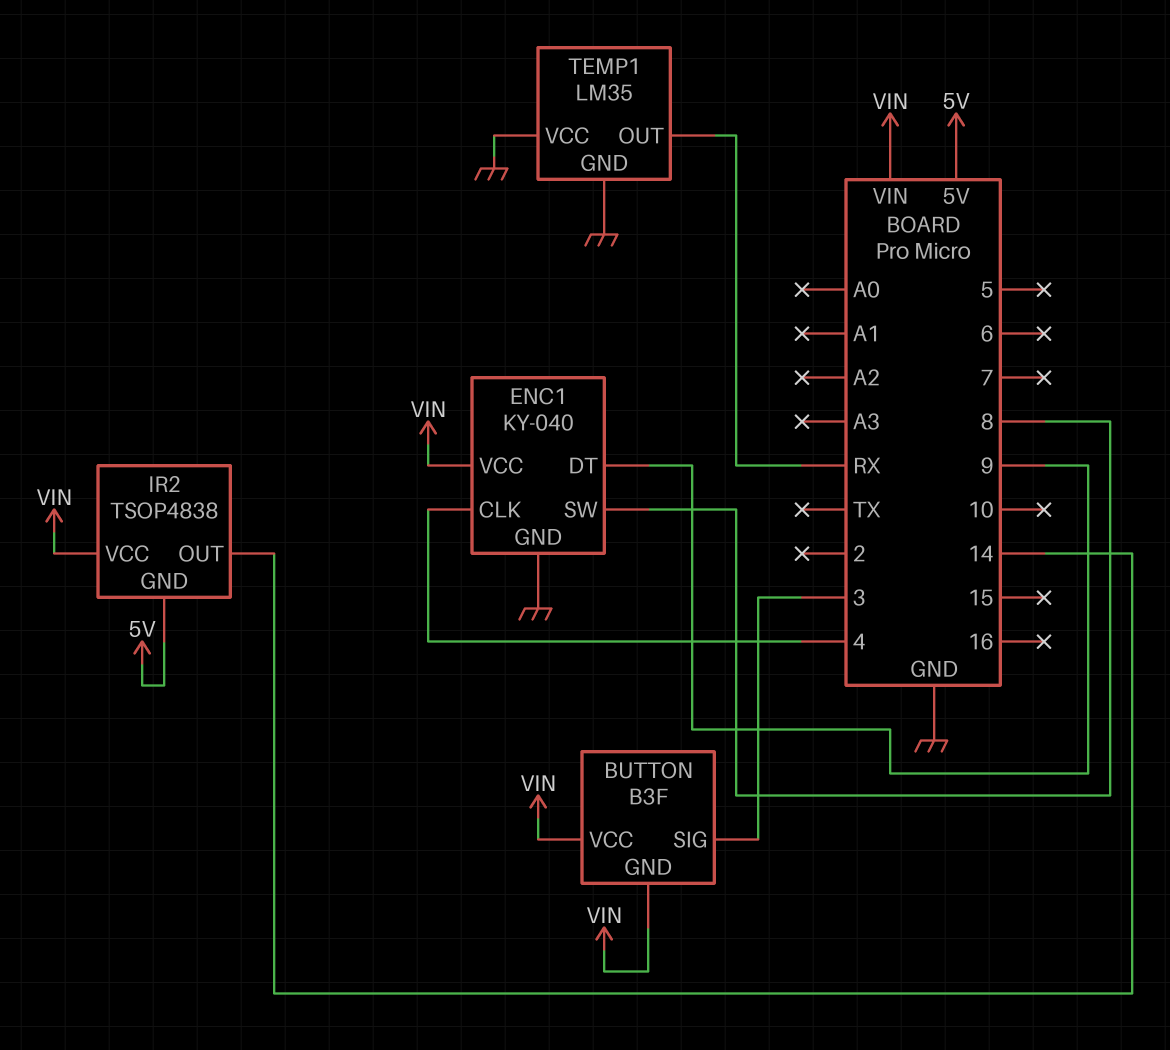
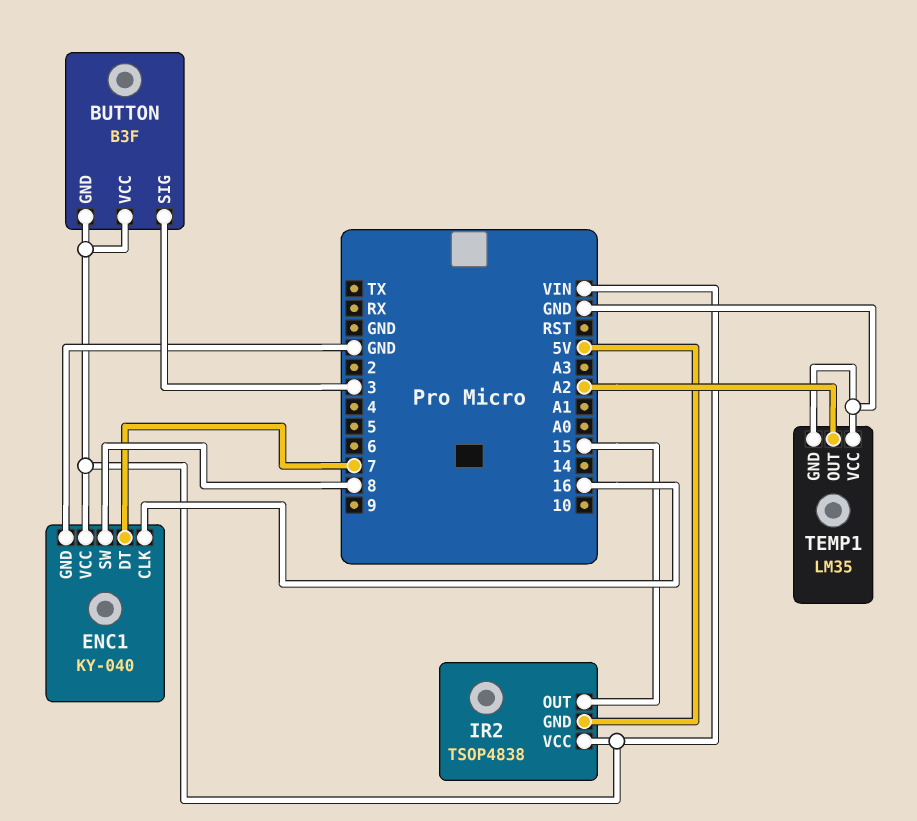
ENC1 pin CLK: 4 -> 16
ENC1 pin DT: 9 -> 7
IR2 pin OUT: 14 -> 15
TEMP1 pin OUT: RX -> A2

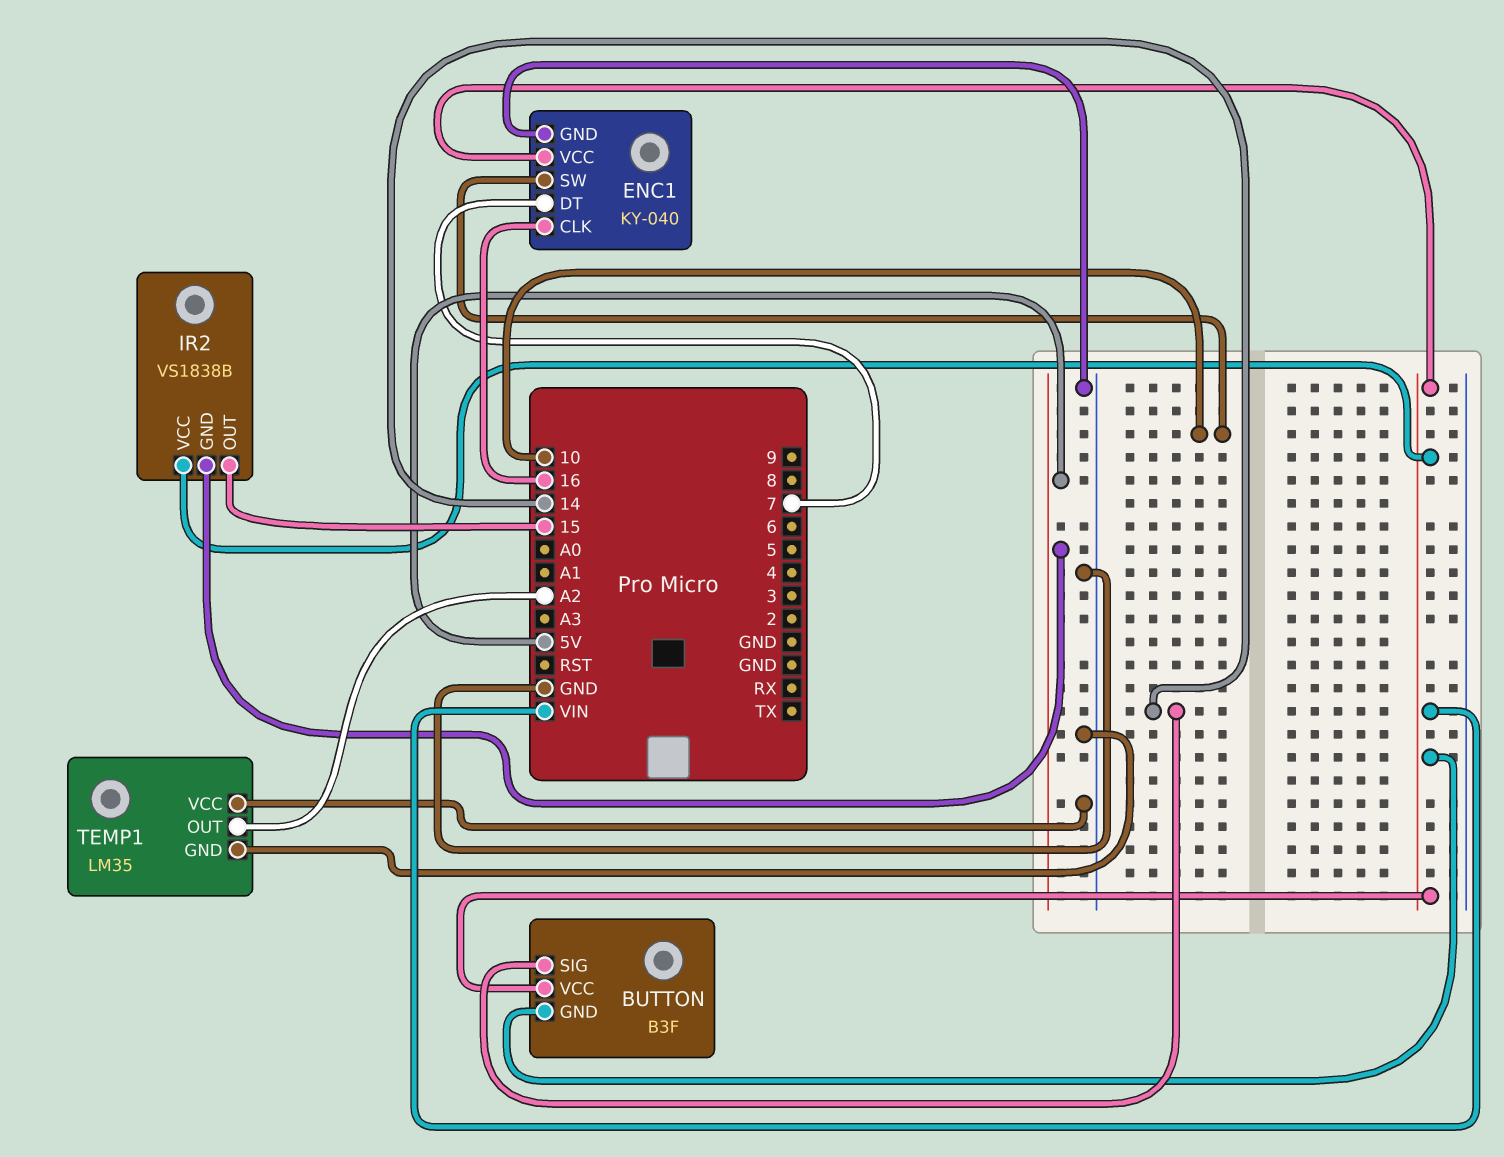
BUTTON pin SIG: 3 -> 14
ENC1 pin SW: 8 -> 10
IR2: TSOP4838 -> VS1838B

